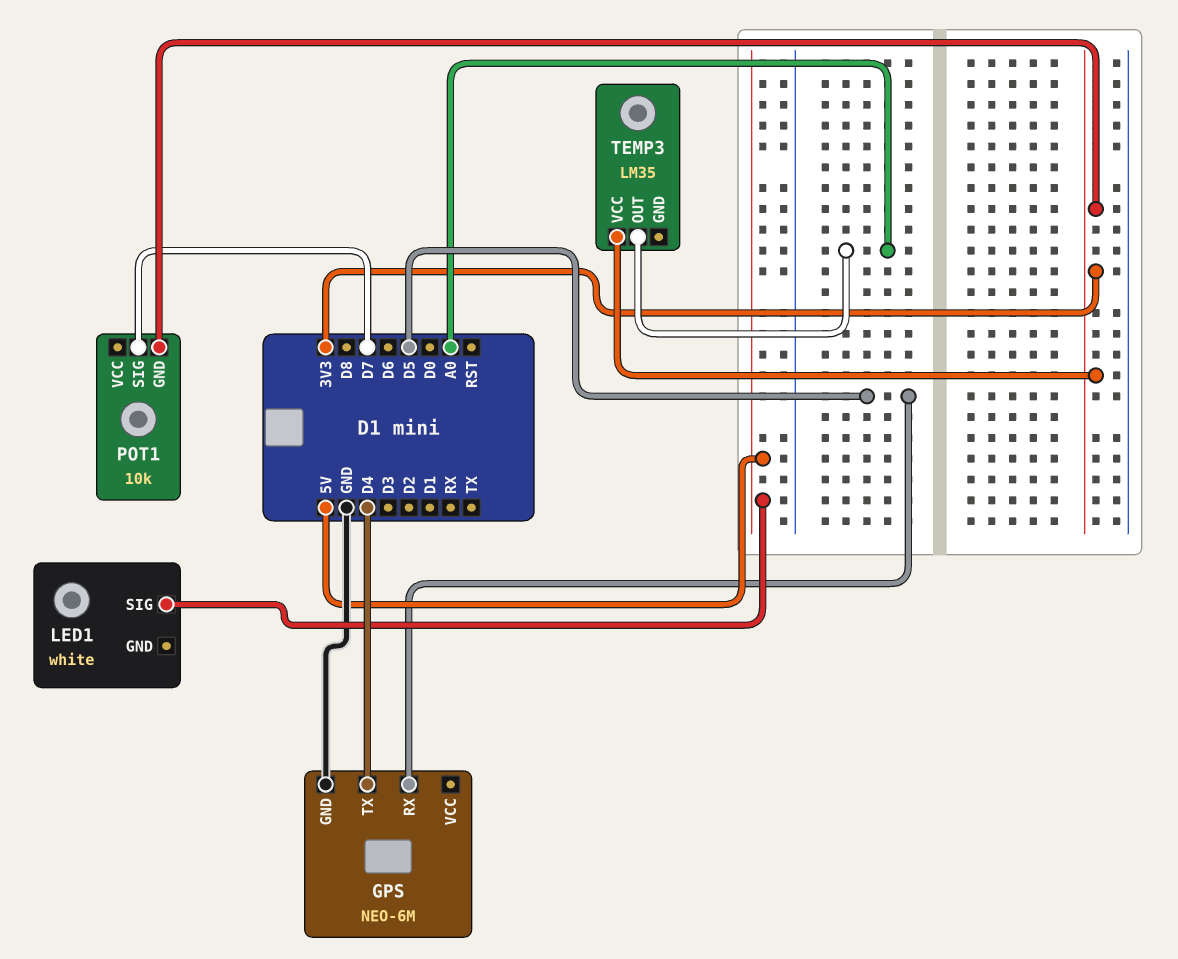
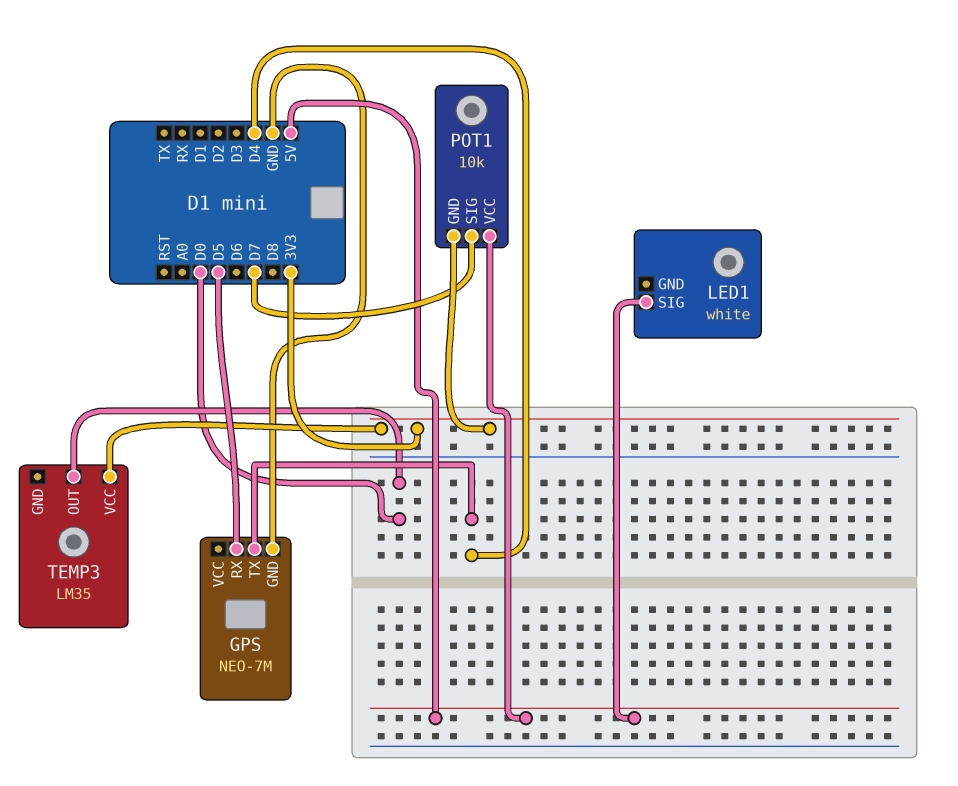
GPS: NEO-6M -> NEO-7M
POT1 pin VCC: none -> 5V
TEMP3 pin OUT: A0 -> D0

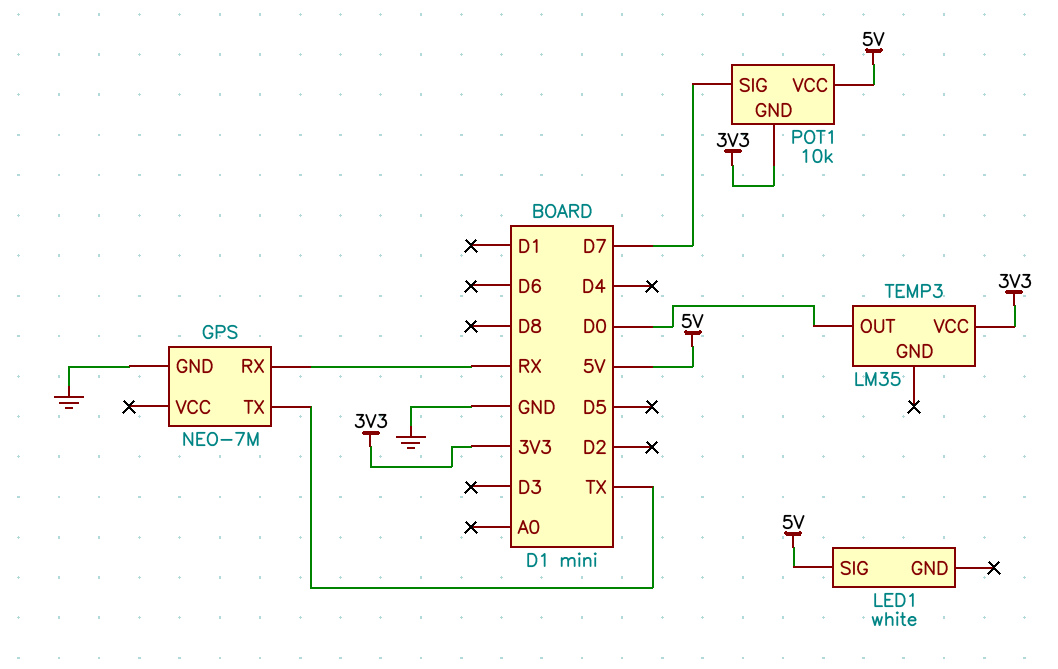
GPS pin RX: D5 -> RX
GPS pin TX: D4 -> TX

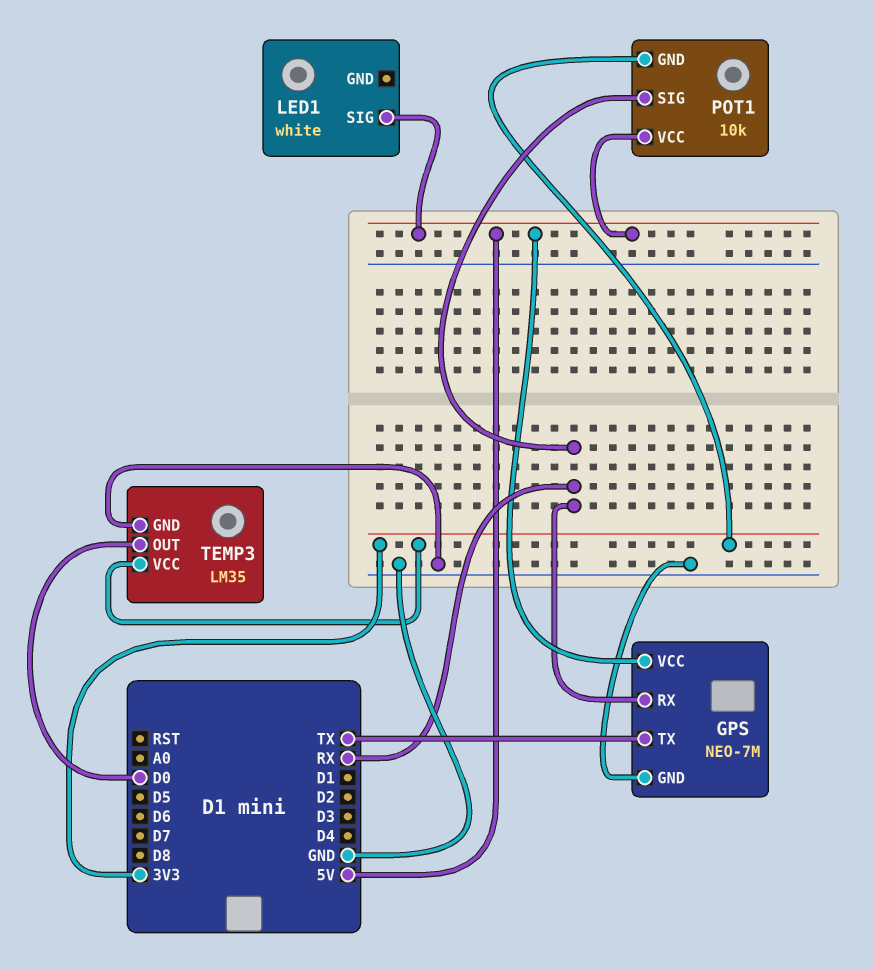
GPS pin VCC: none -> 5V
POT1 pin SIG: D7 -> RX
TEMP3 pin GND: none -> GND

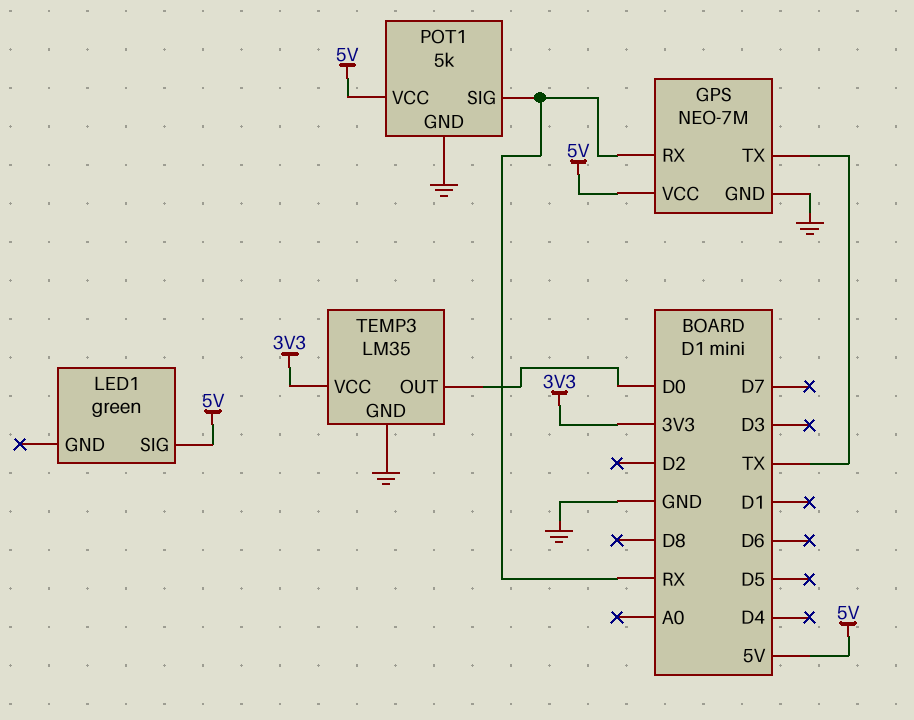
LED1: white -> green
POT1: 10k -> 5k
POT1 pin GND: 3V3 -> GND

